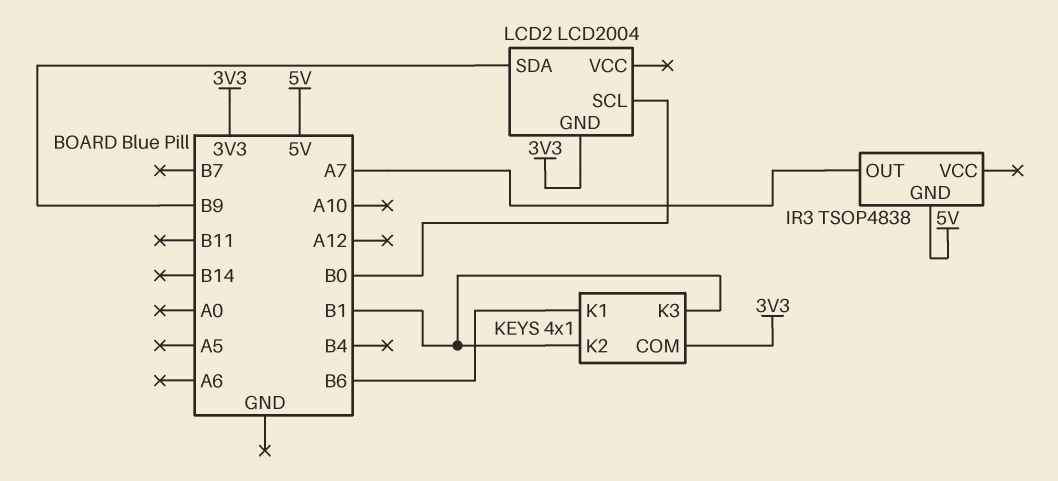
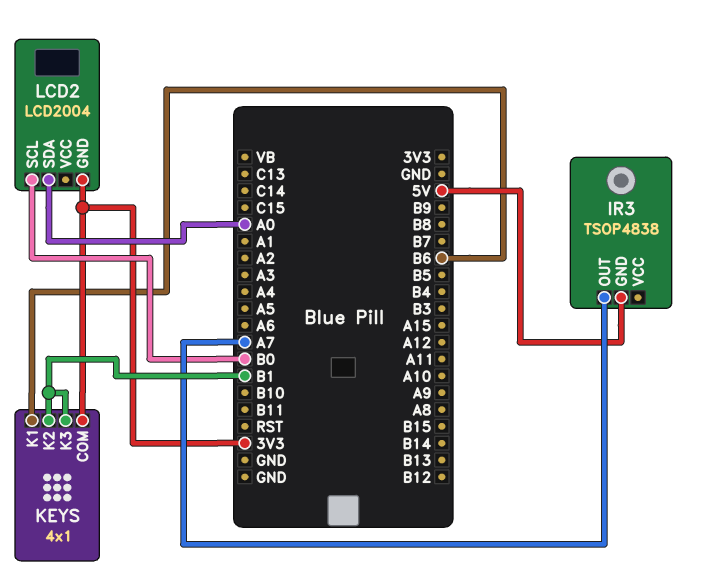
LCD2 pin SDA: B9 -> A0

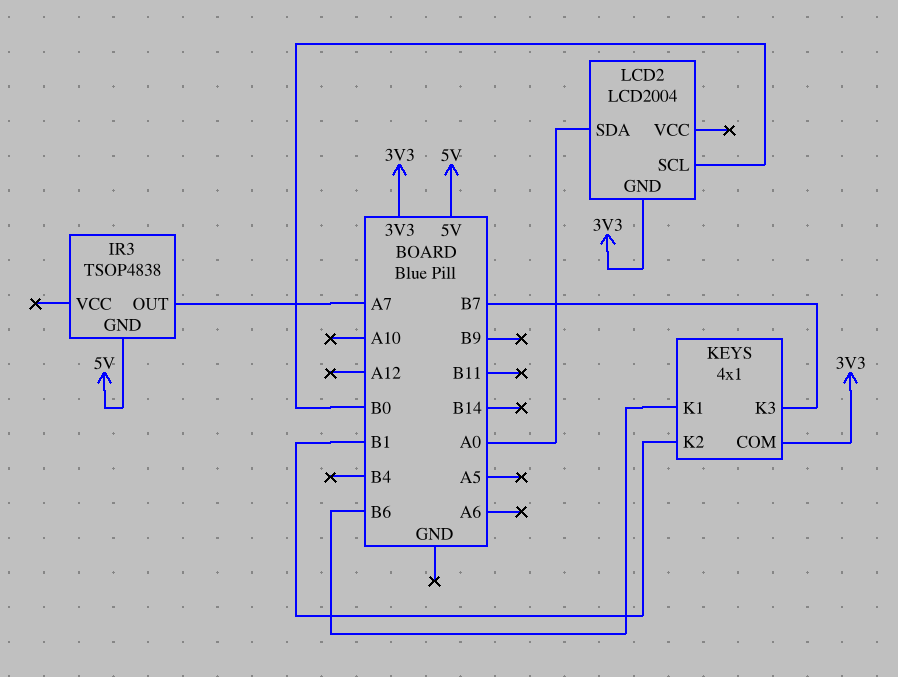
KEYS pin K3: B1 -> B7

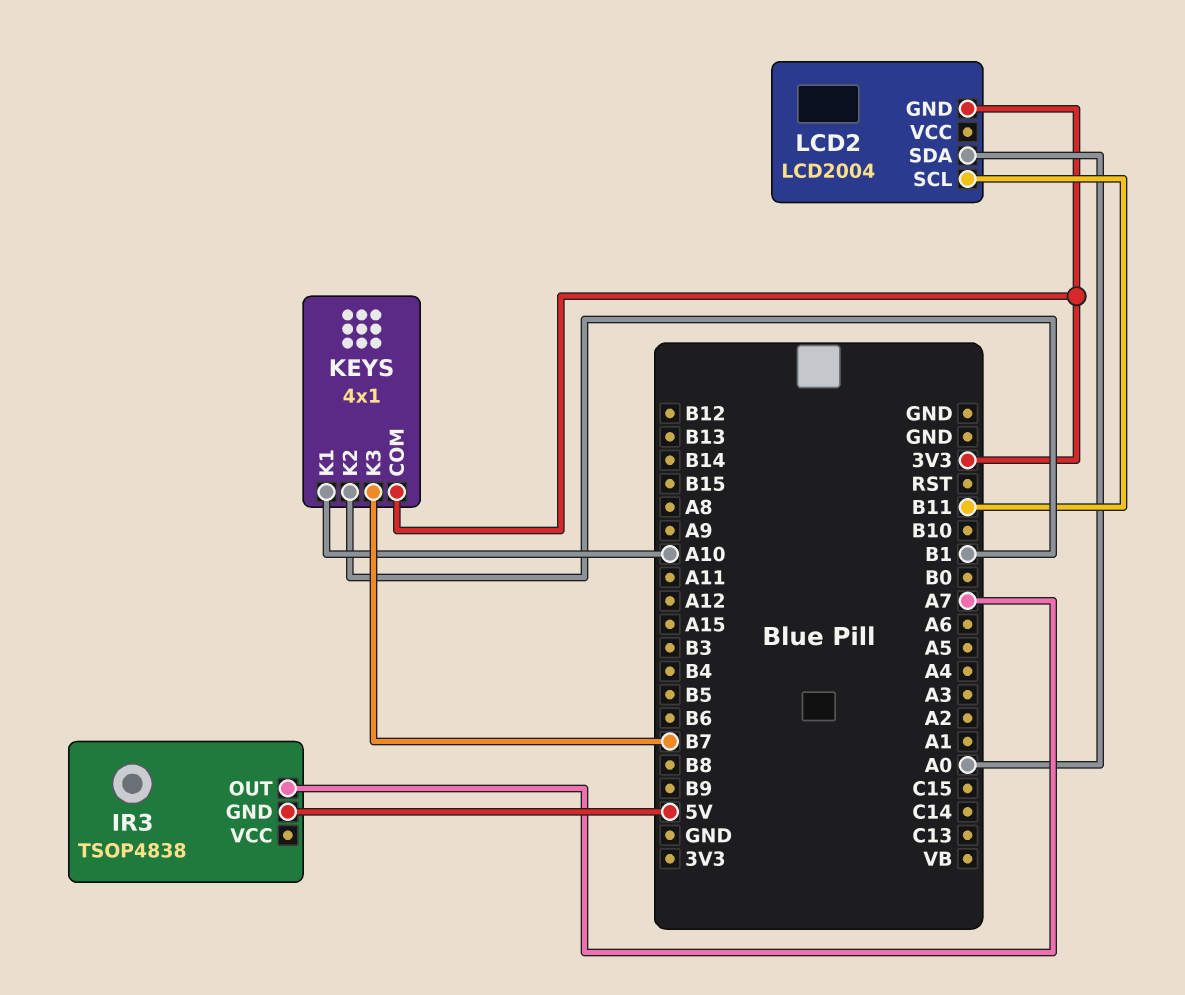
KEYS pin K1: B6 -> A10
LCD2 pin SCL: B0 -> B11

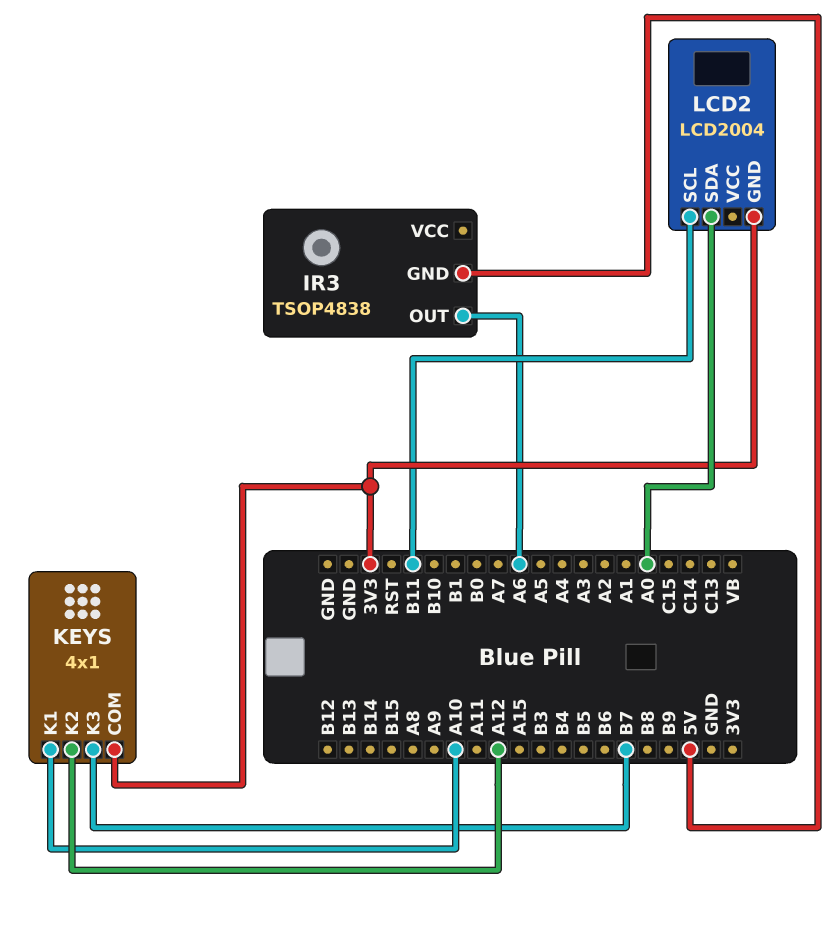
IR3 pin OUT: A7 -> A6
KEYS pin K2: B1 -> A12

